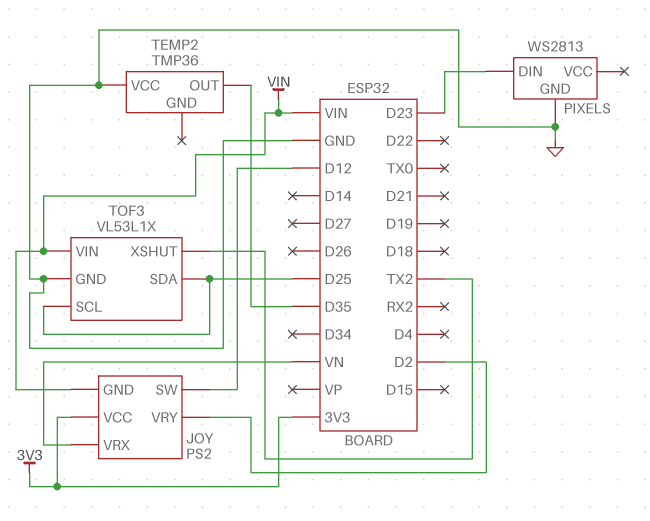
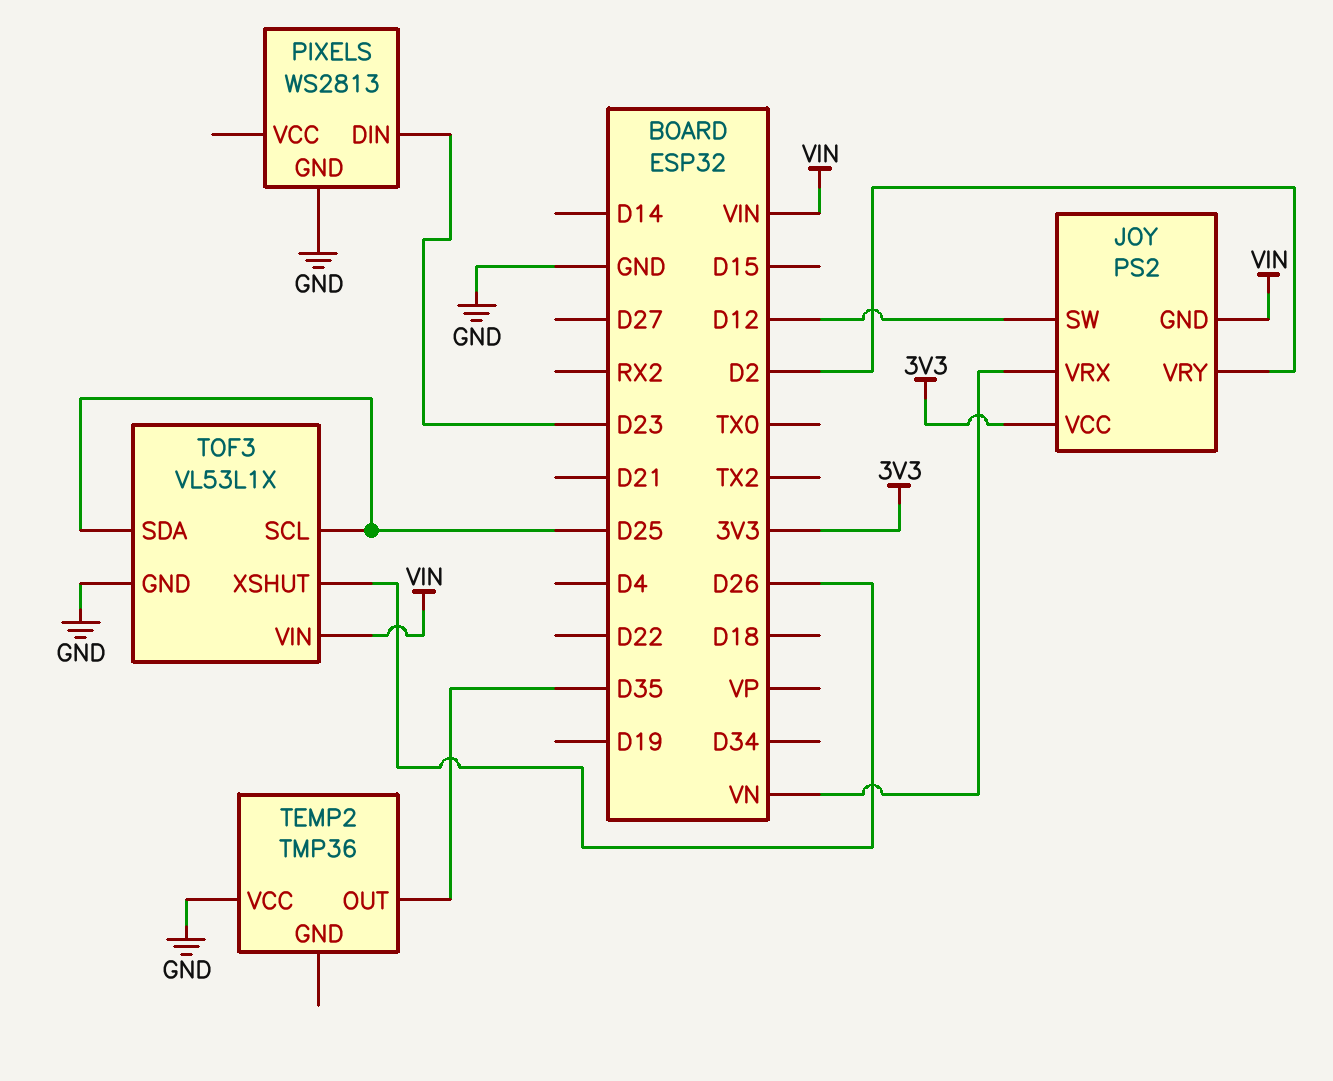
TOF3 pin XSHUT: TX2 -> D26

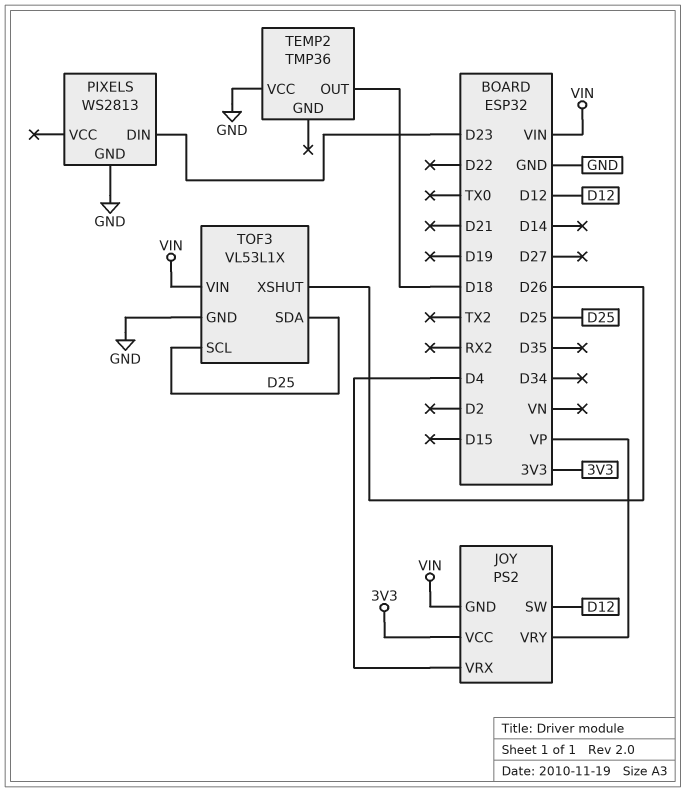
JOY pin VRX: VN -> D4
JOY pin VRY: D2 -> VP
TEMP2 pin OUT: D35 -> D18

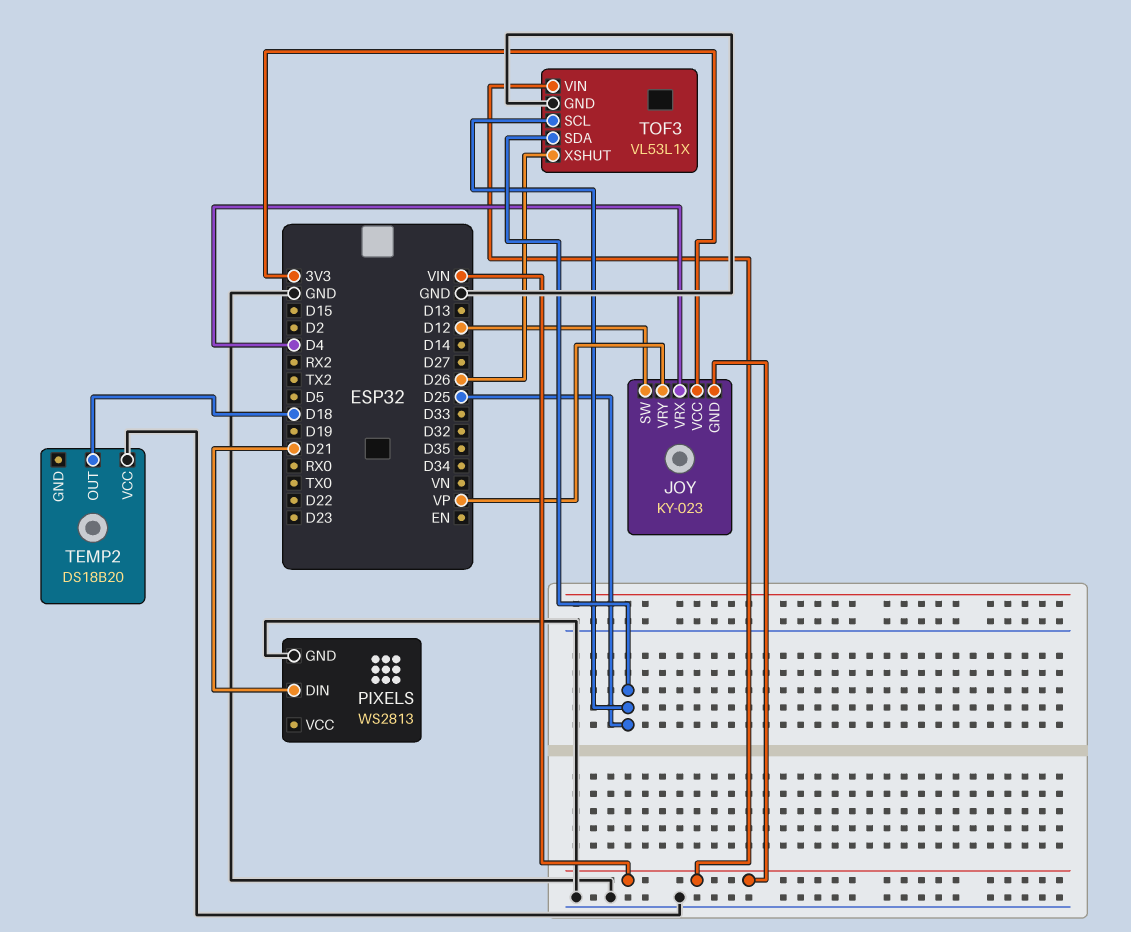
JOY: PS2 -> KY-023
PIXELS pin DIN: D23 -> D21
TEMP2: TMP36 -> DS18B20

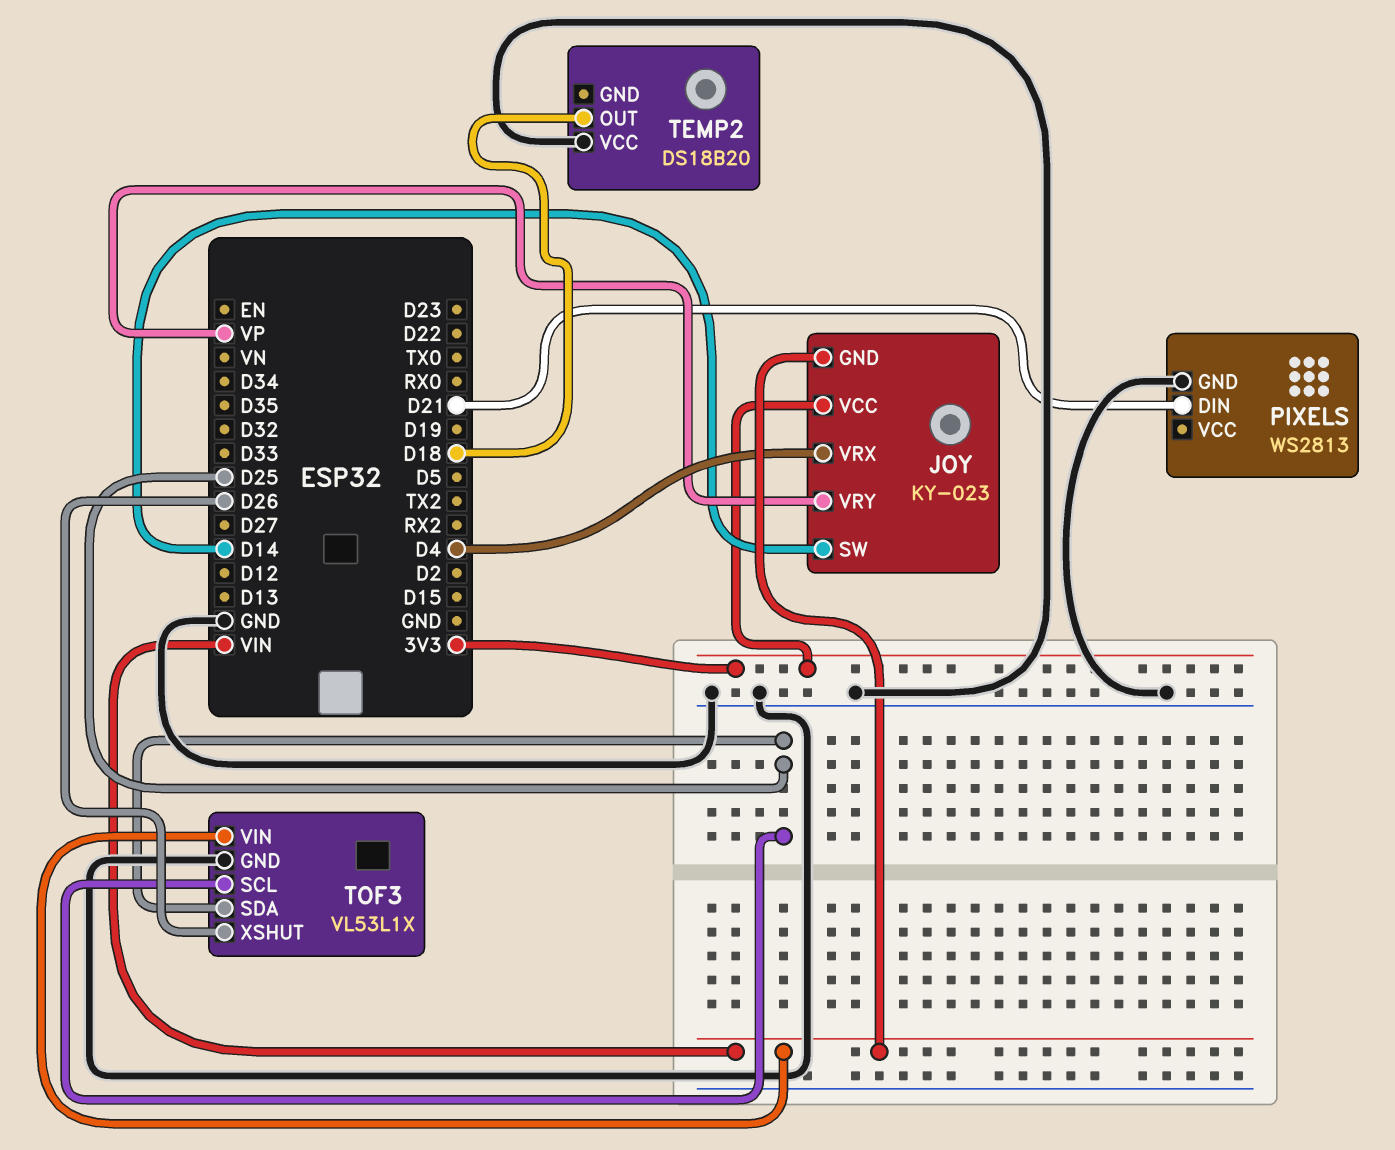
JOY pin SW: D12 -> D14

